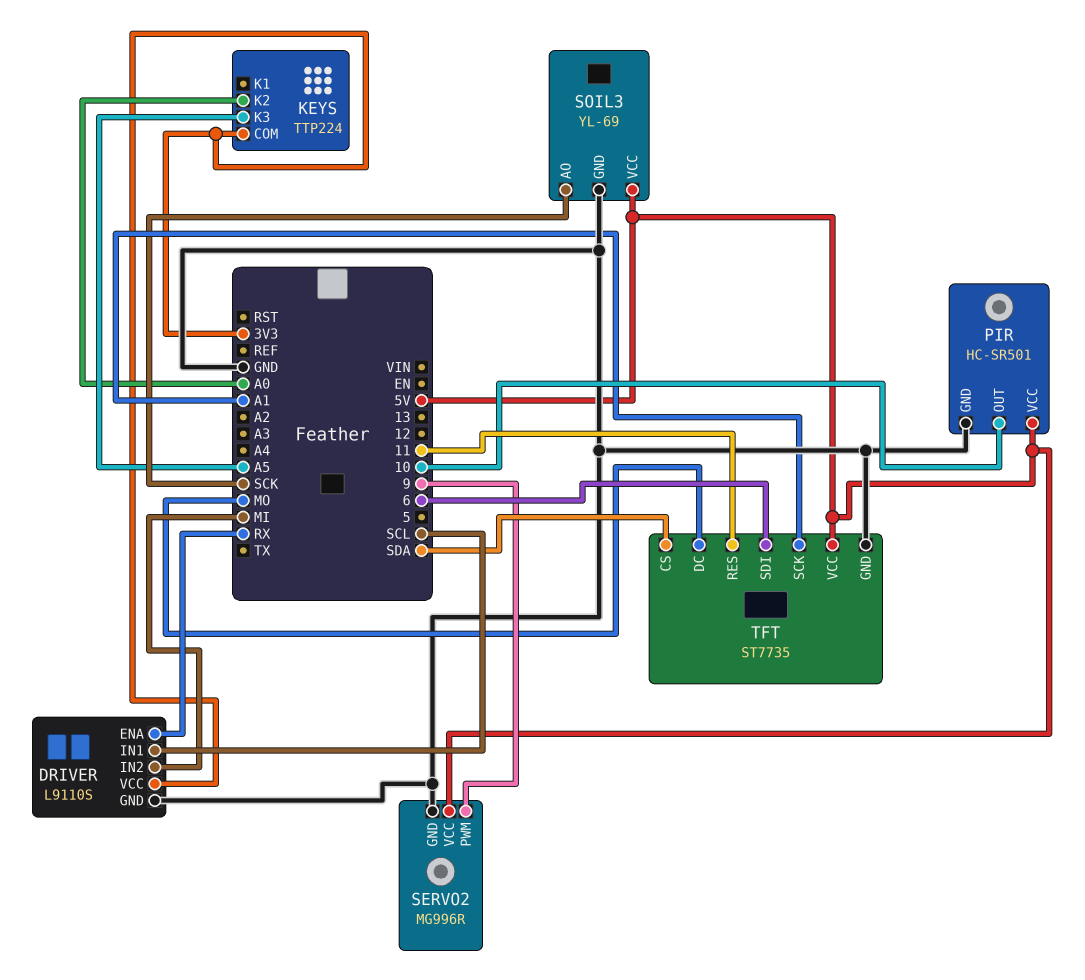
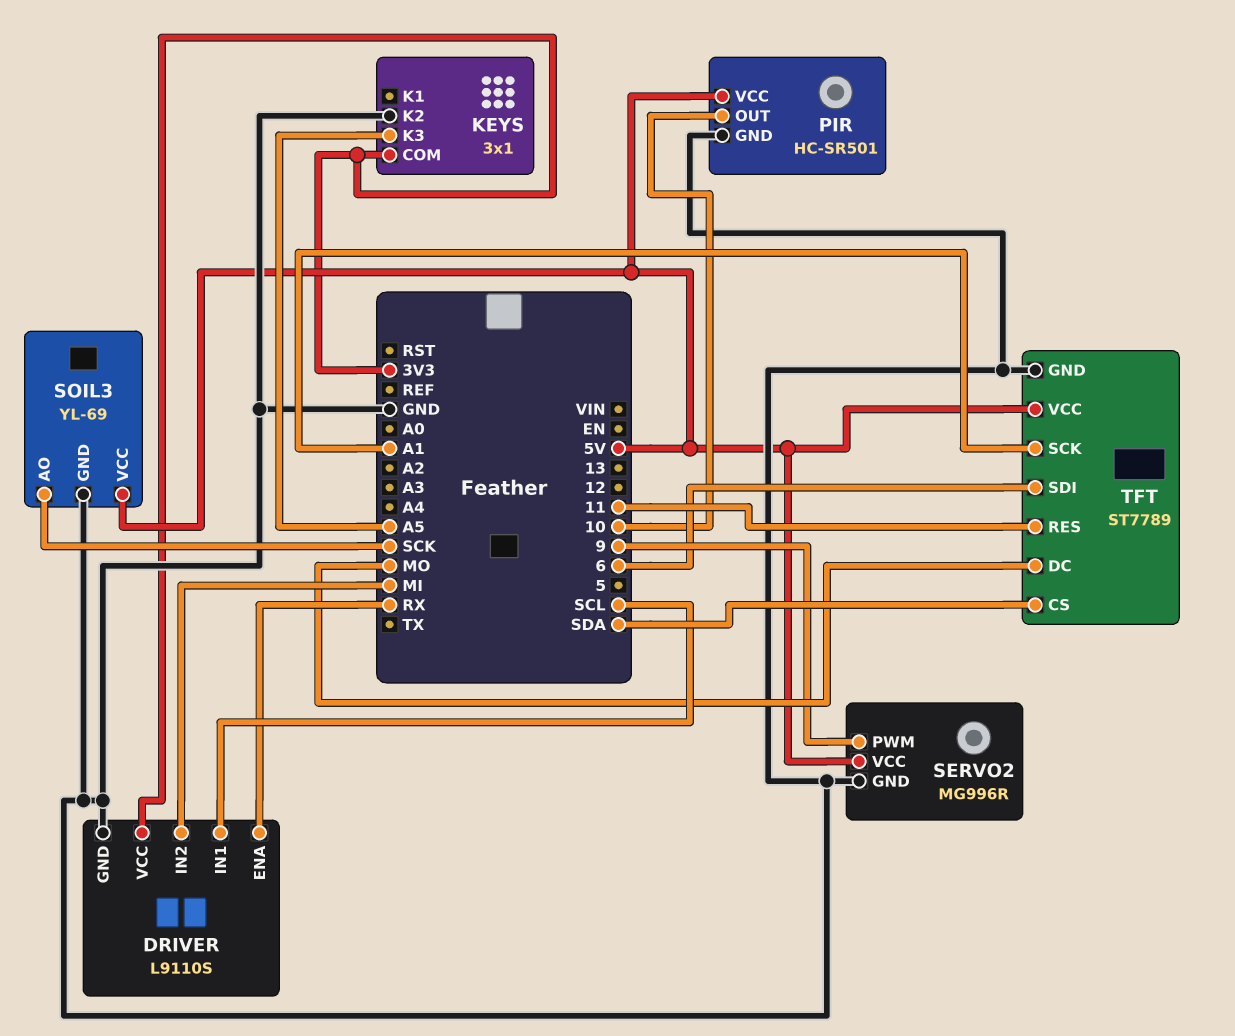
KEYS: TTP224 -> 3x1
KEYS pin K2: A0 -> GND
TFT: ST7735 -> ST7789

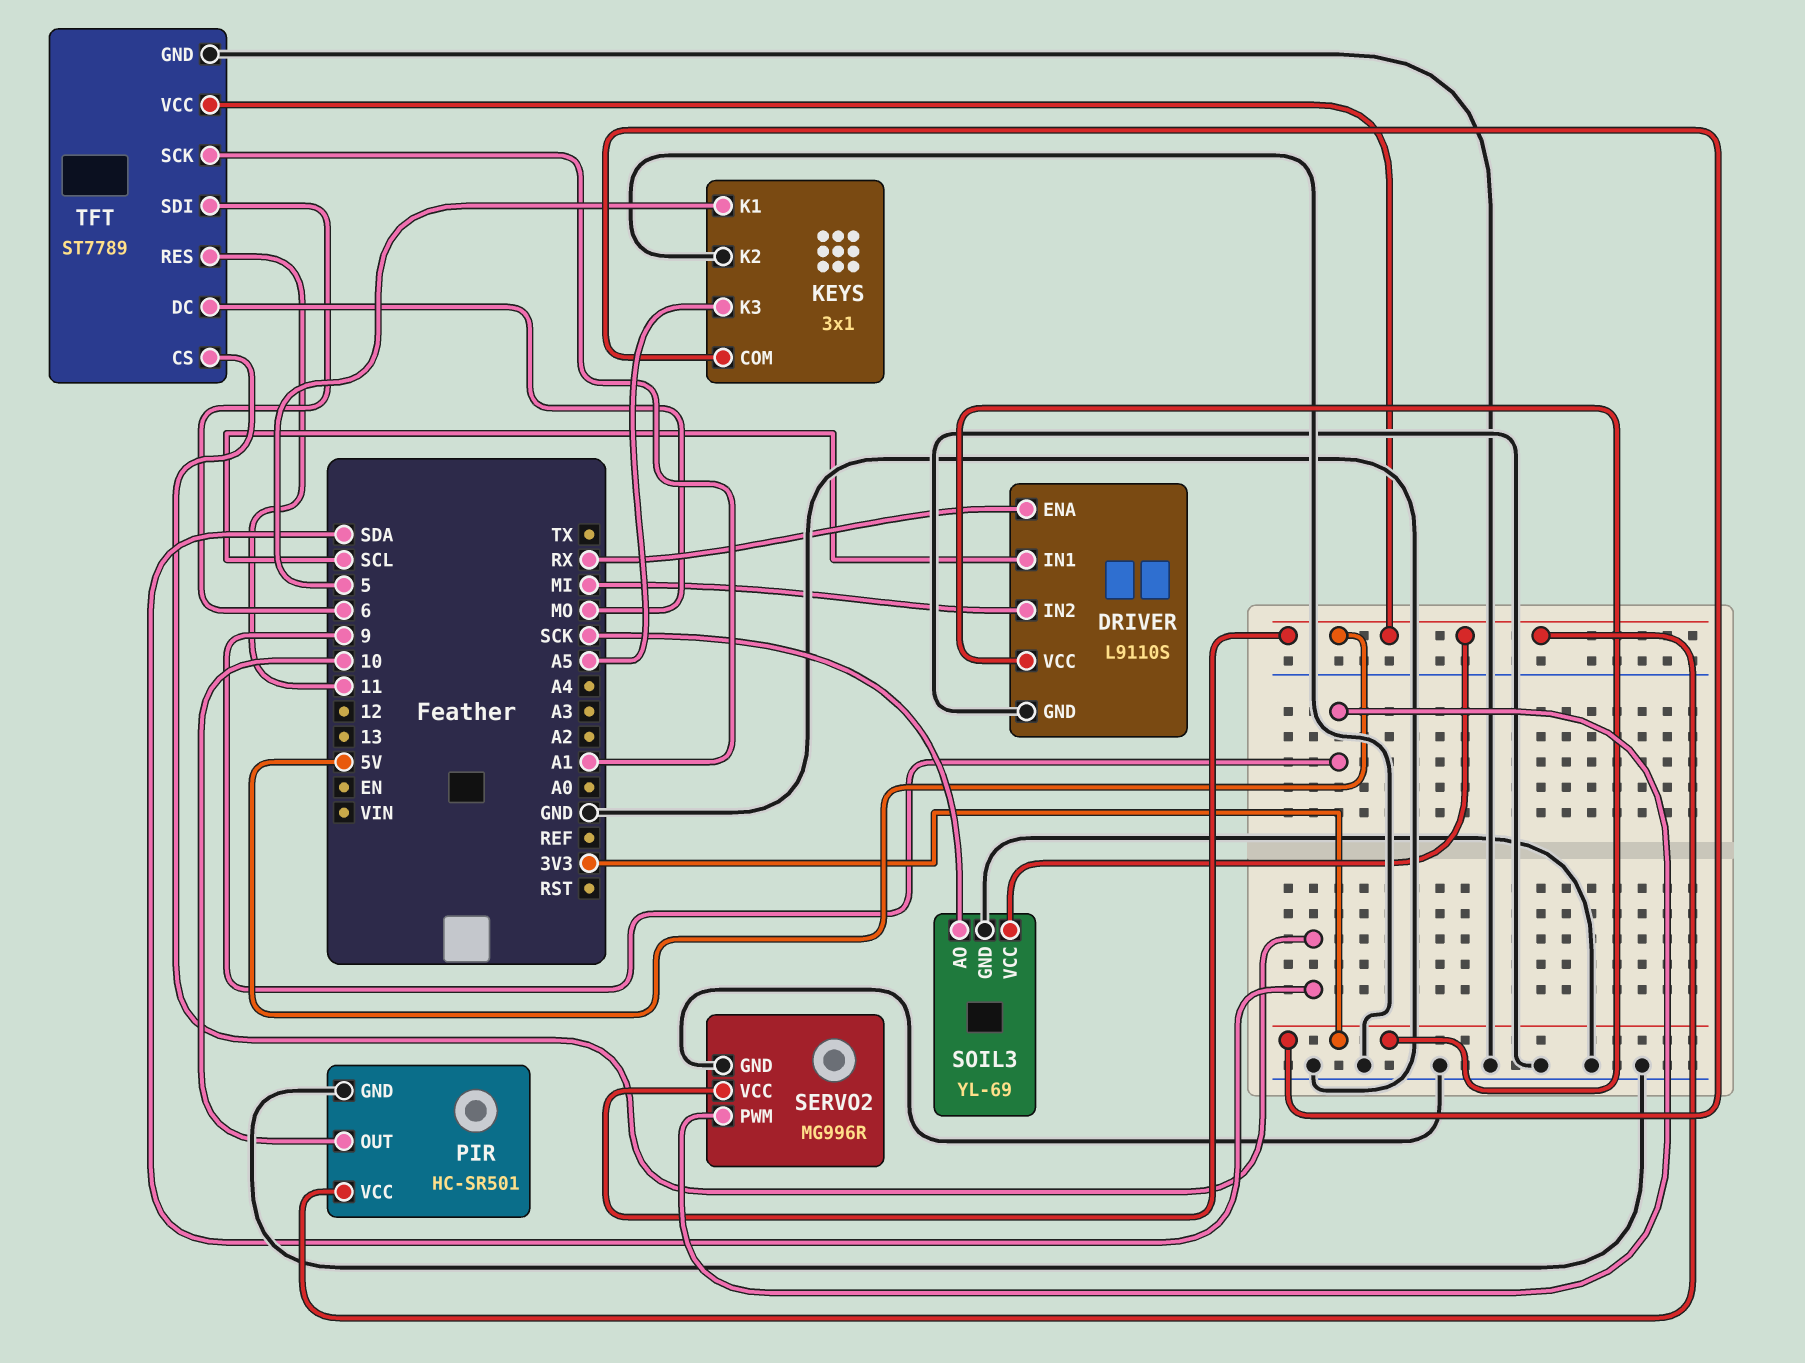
KEYS pin K1: none -> 5

